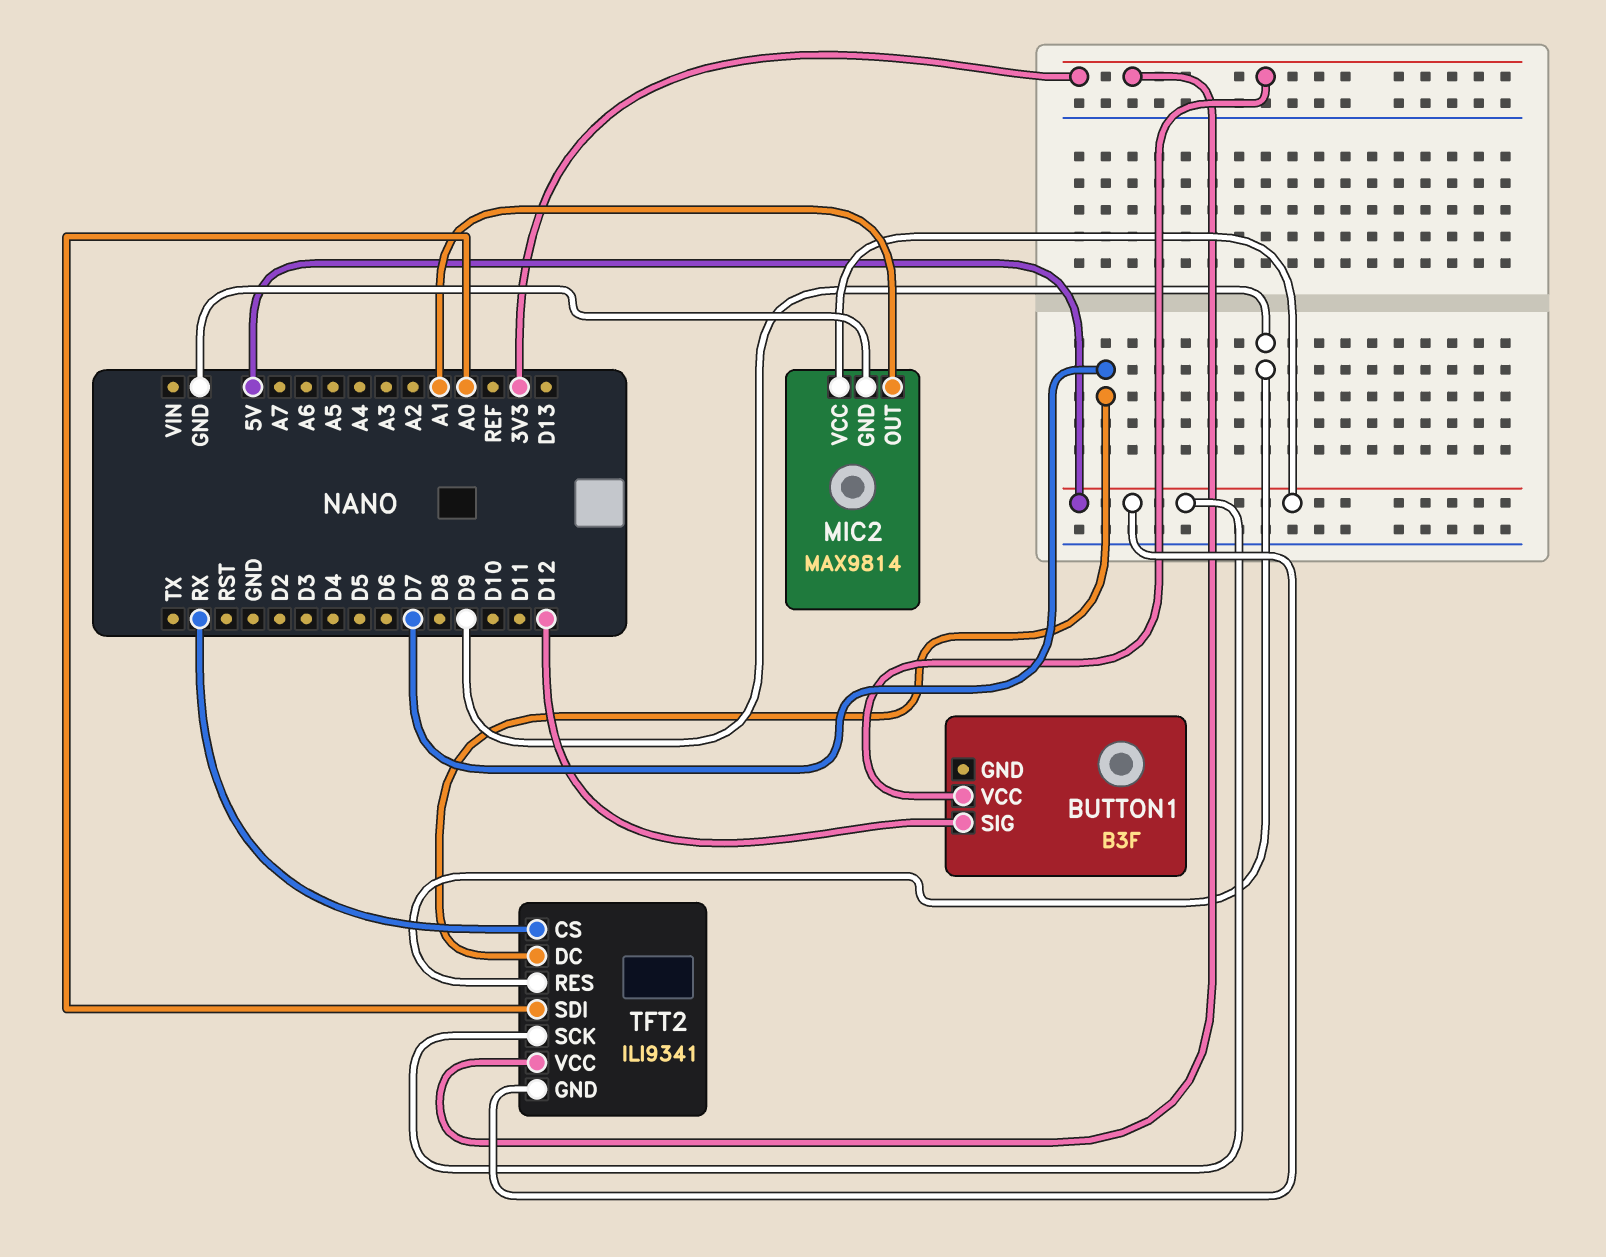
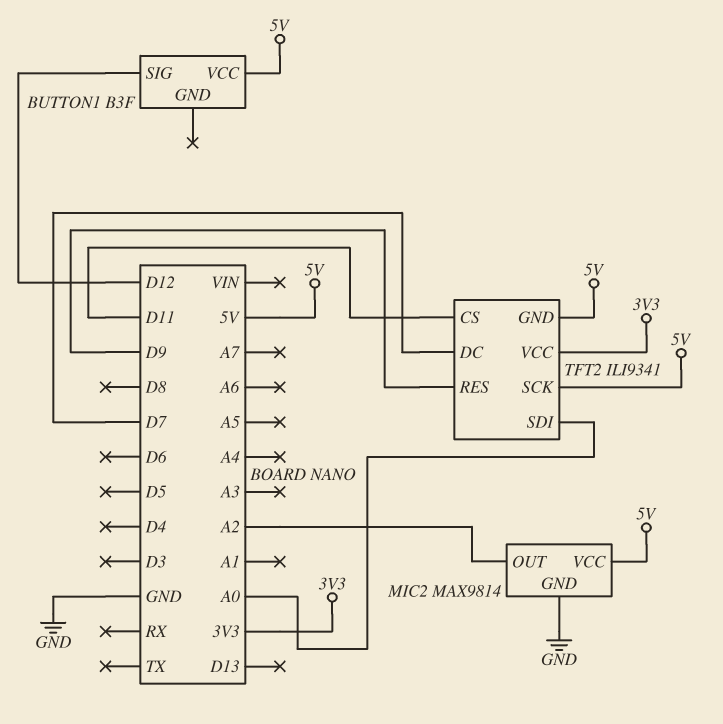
BUTTON1 pin VCC: 3V3 -> 5V
MIC2 pin OUT: A1 -> A2
TFT2 pin CS: RX -> D11

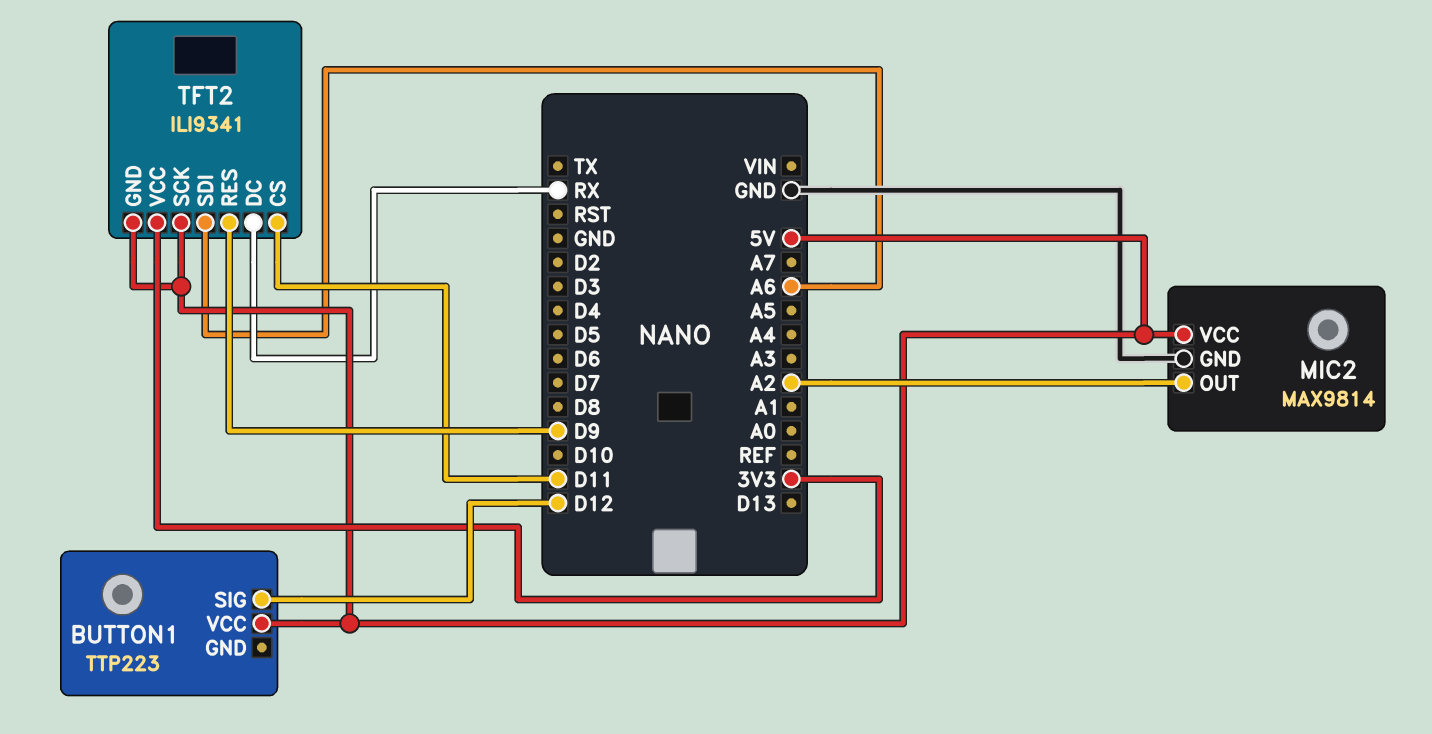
BUTTON1: B3F -> TTP223
TFT2 pin DC: D7 -> RX
TFT2 pin SDI: A0 -> A6

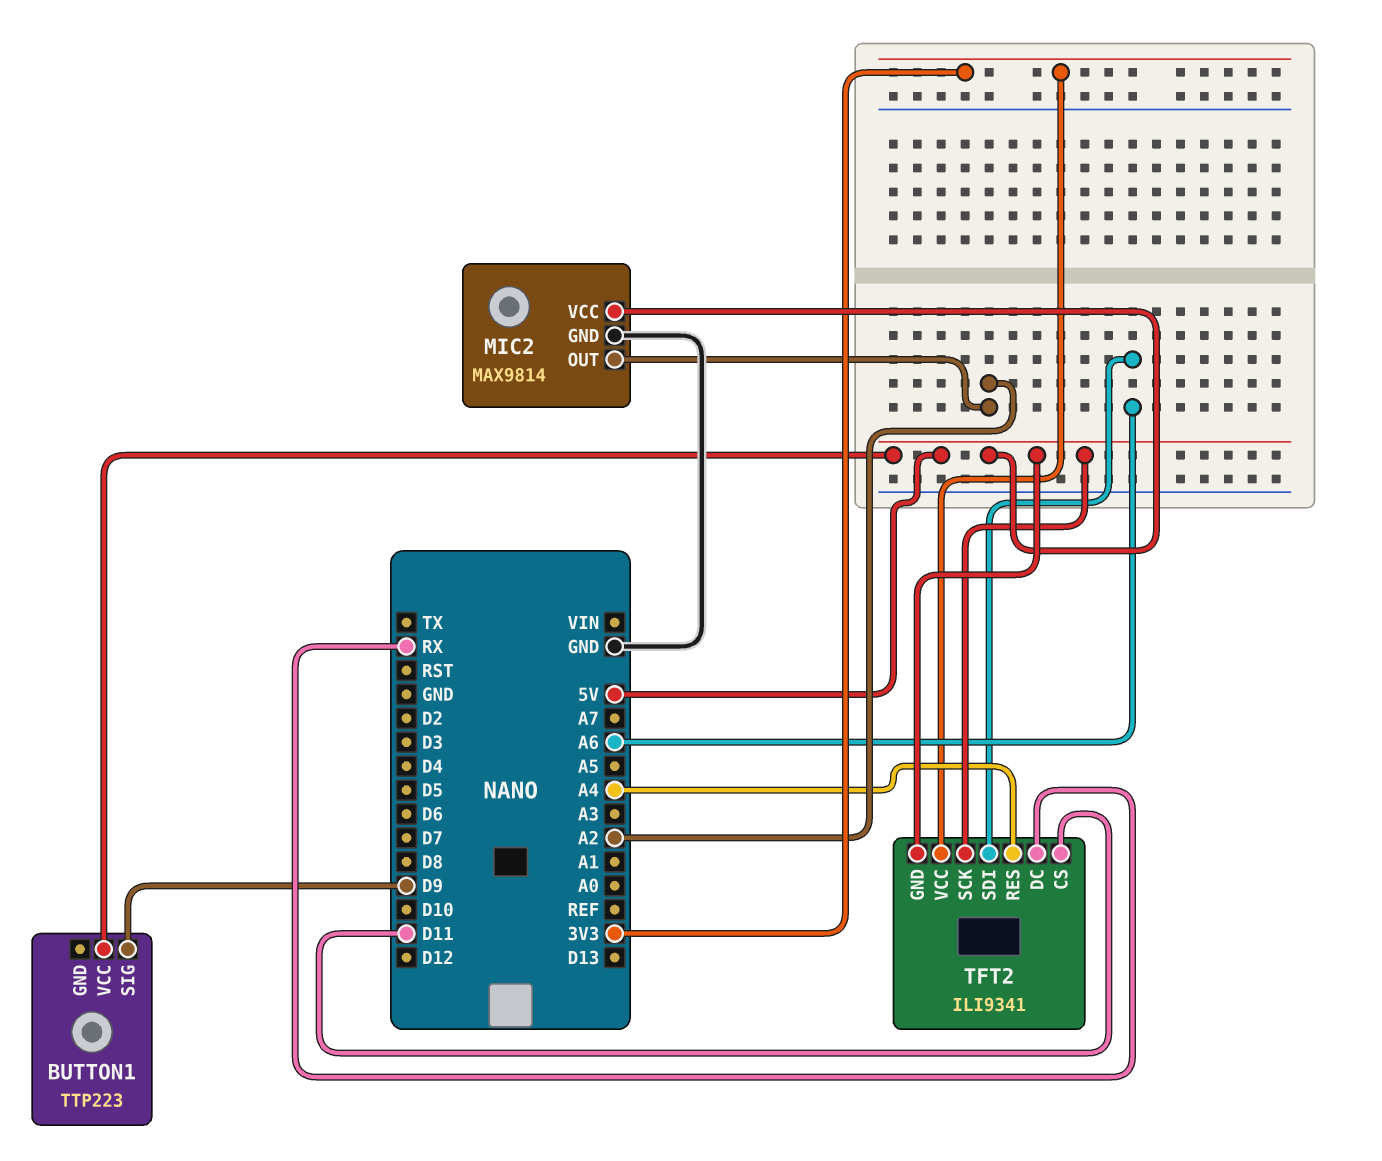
BUTTON1 pin SIG: D12 -> D9
TFT2 pin RES: D9 -> A4

